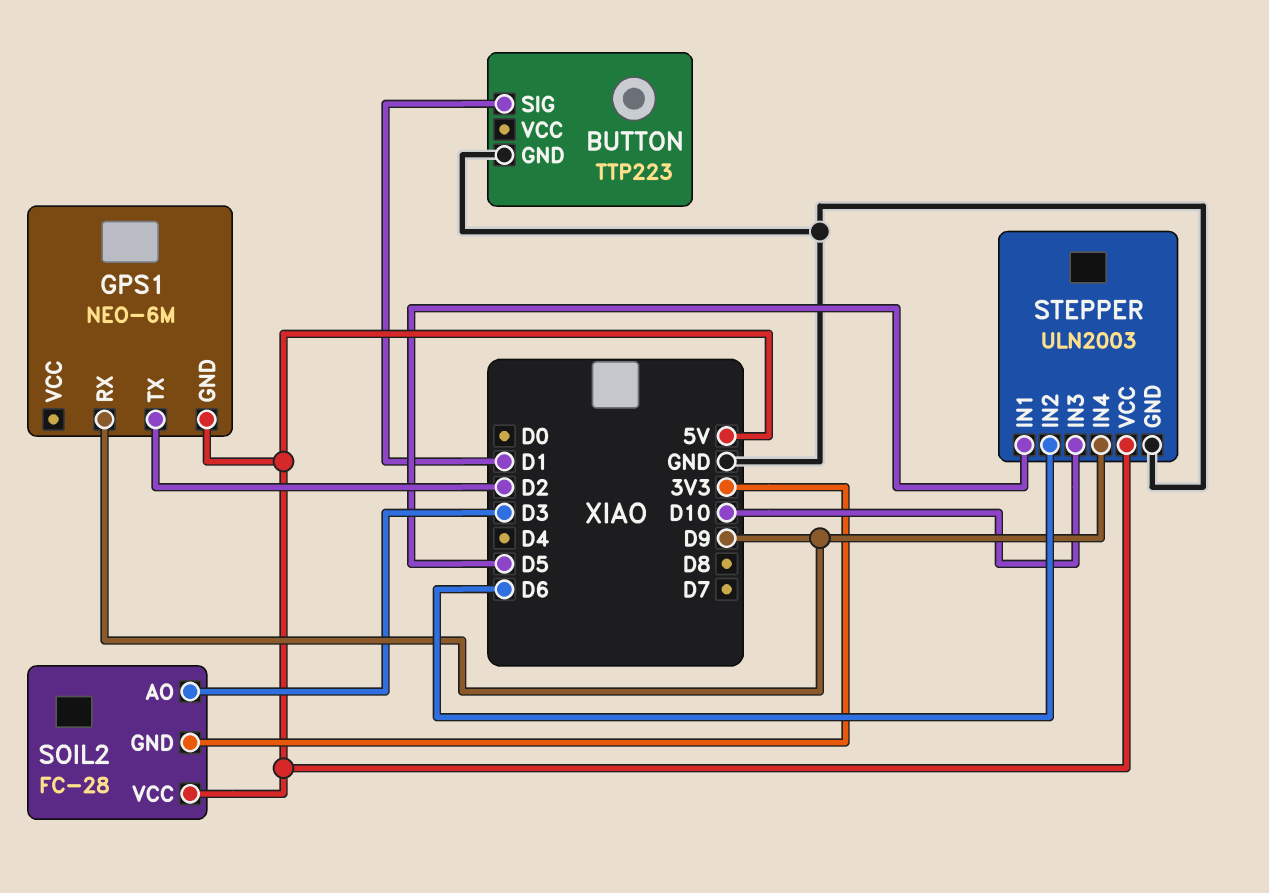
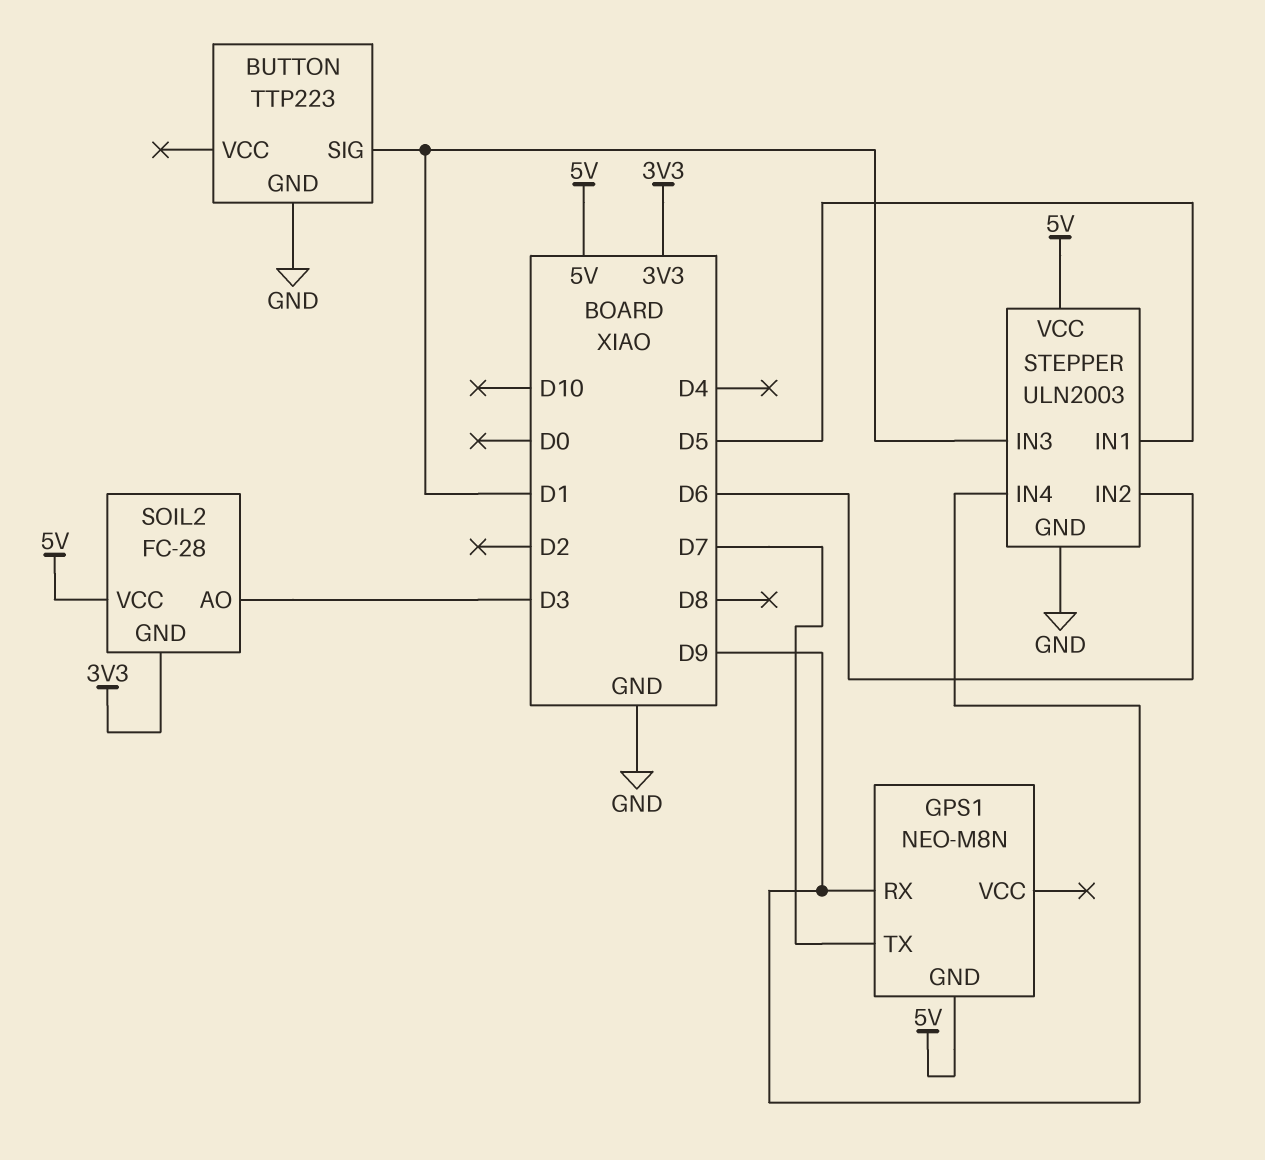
GPS1: NEO-6M -> NEO-M8N
GPS1 pin TX: D2 -> D7
STEPPER pin IN3: D10 -> D1

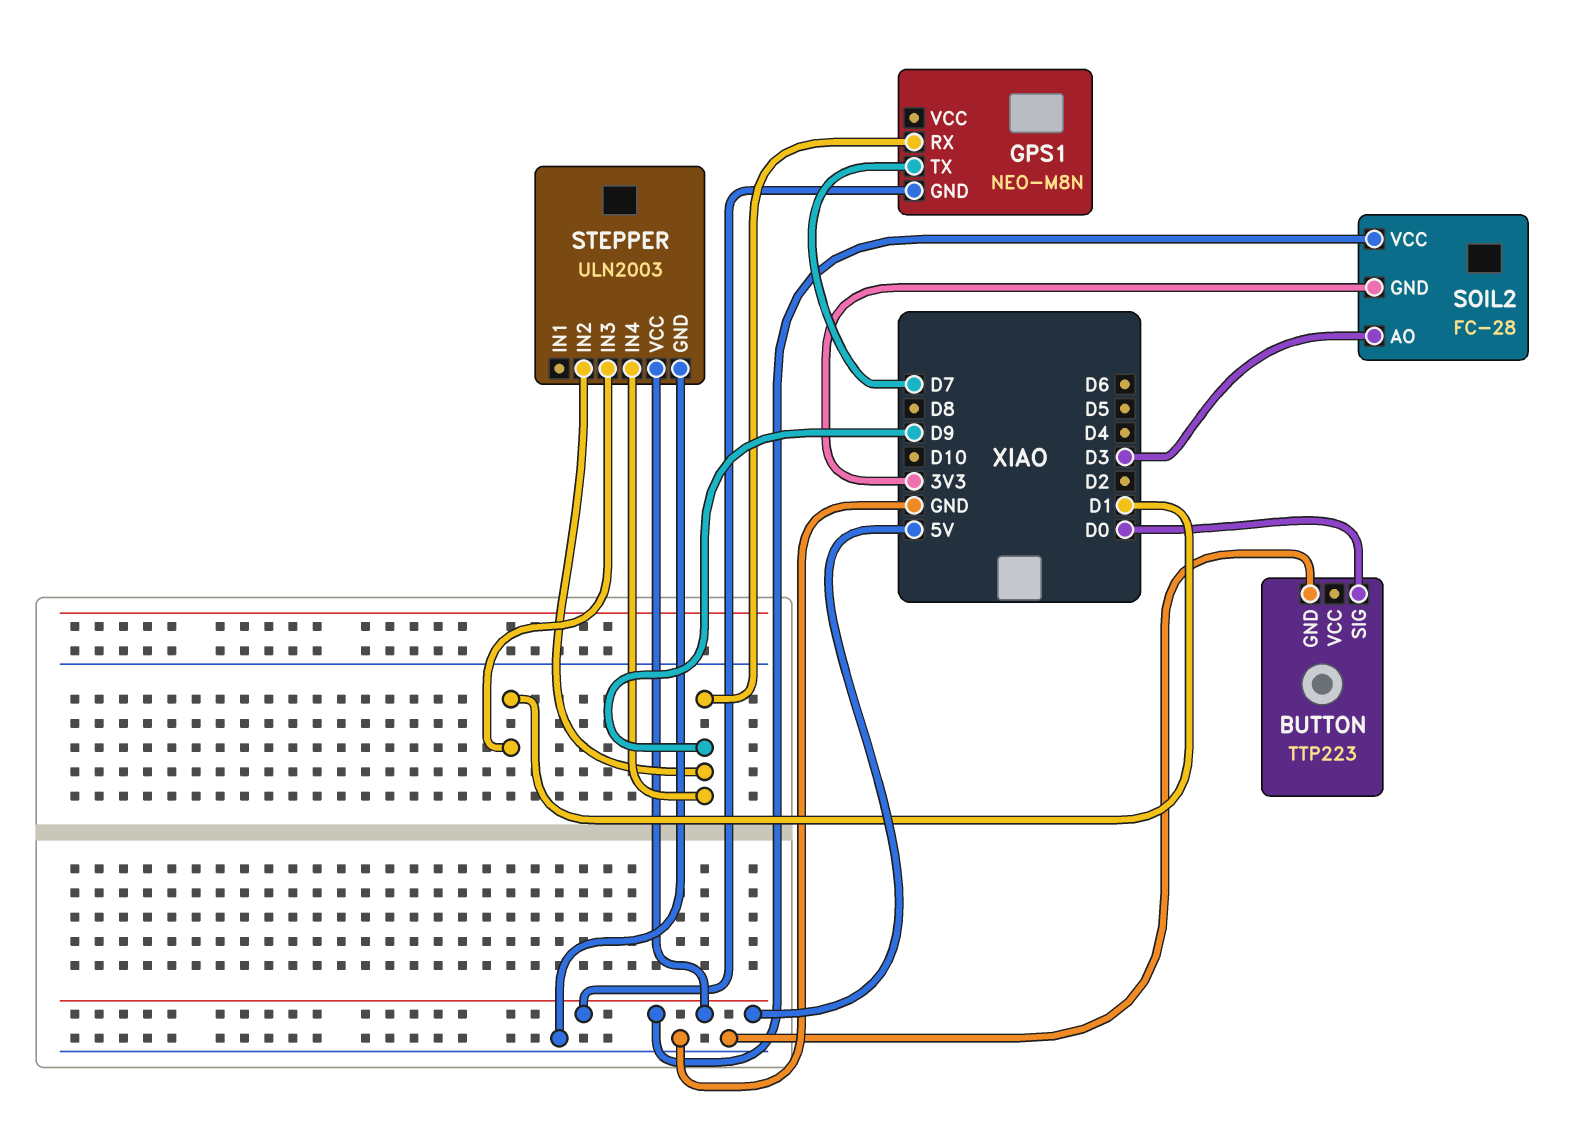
BUTTON pin SIG: D1 -> D0
STEPPER pin IN1: D5 -> none
STEPPER pin IN2: D6 -> D9

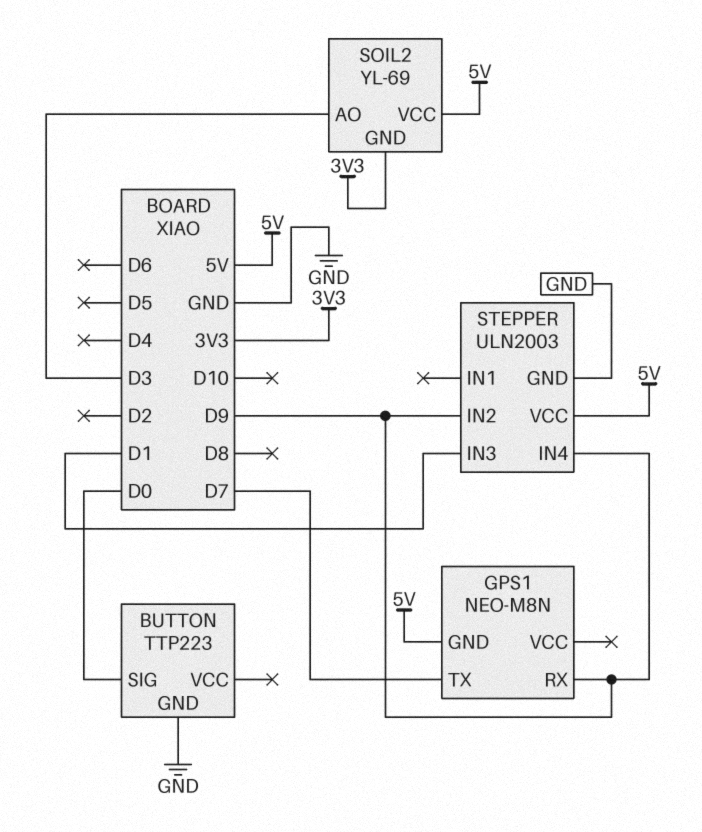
SOIL2: FC-28 -> YL-69

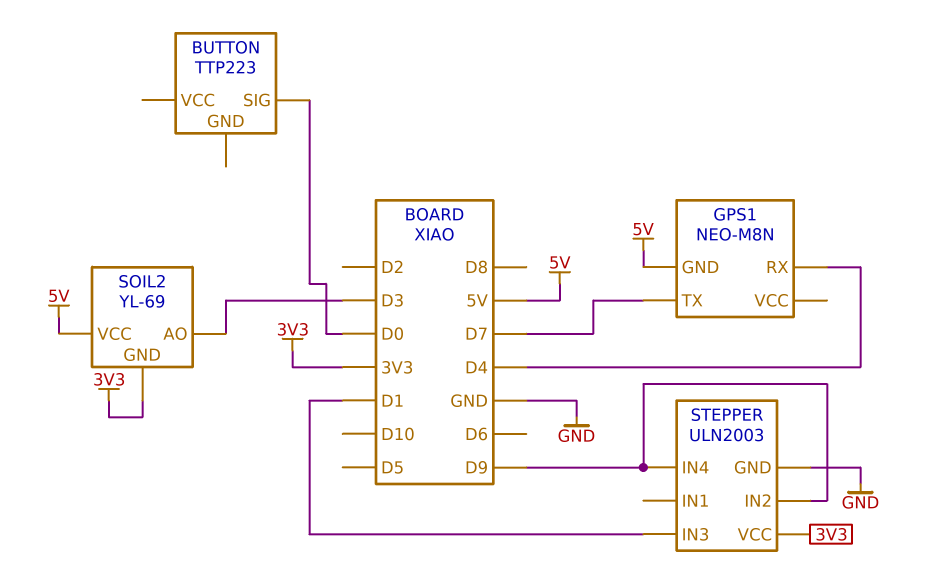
BUTTON pin GND: GND -> none
GPS1 pin RX: D9 -> D4
STEPPER pin VCC: 5V -> 3V3

